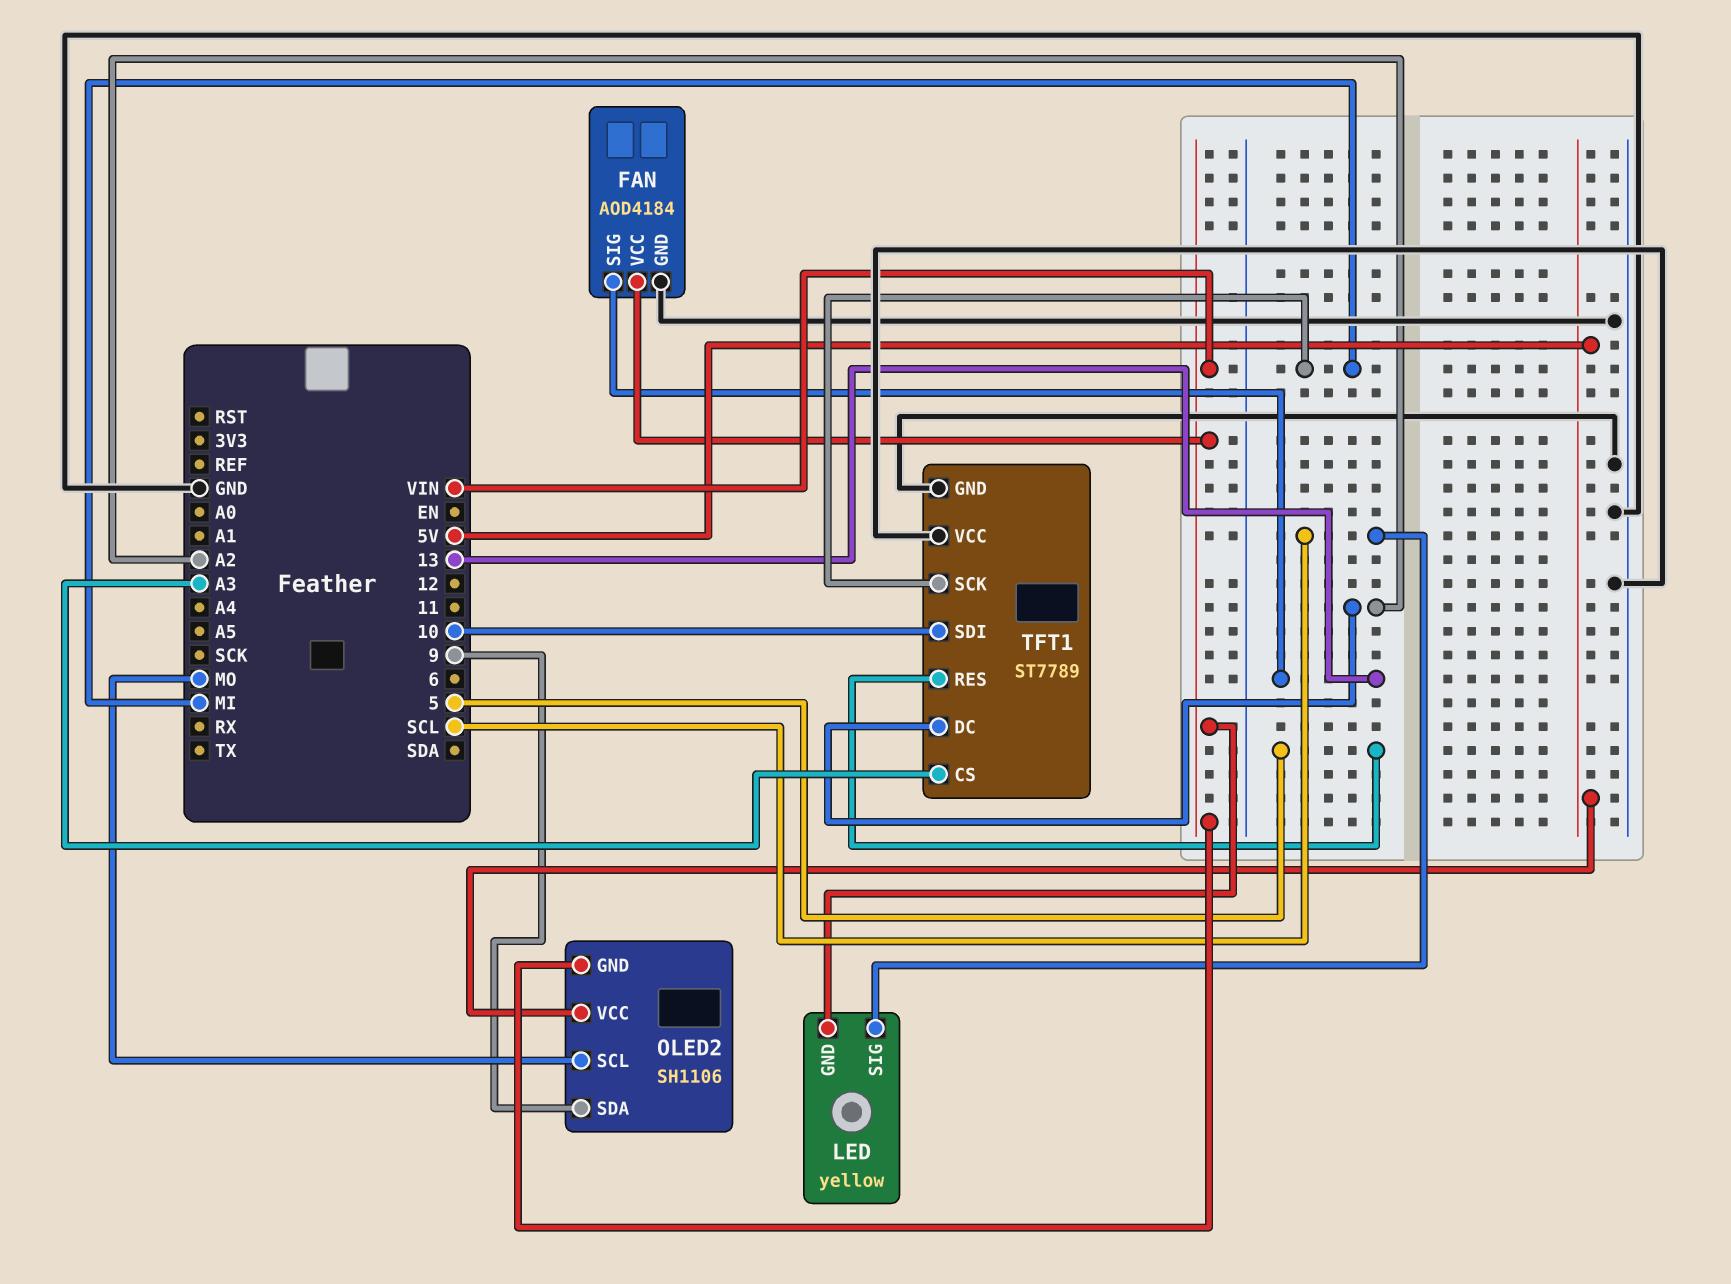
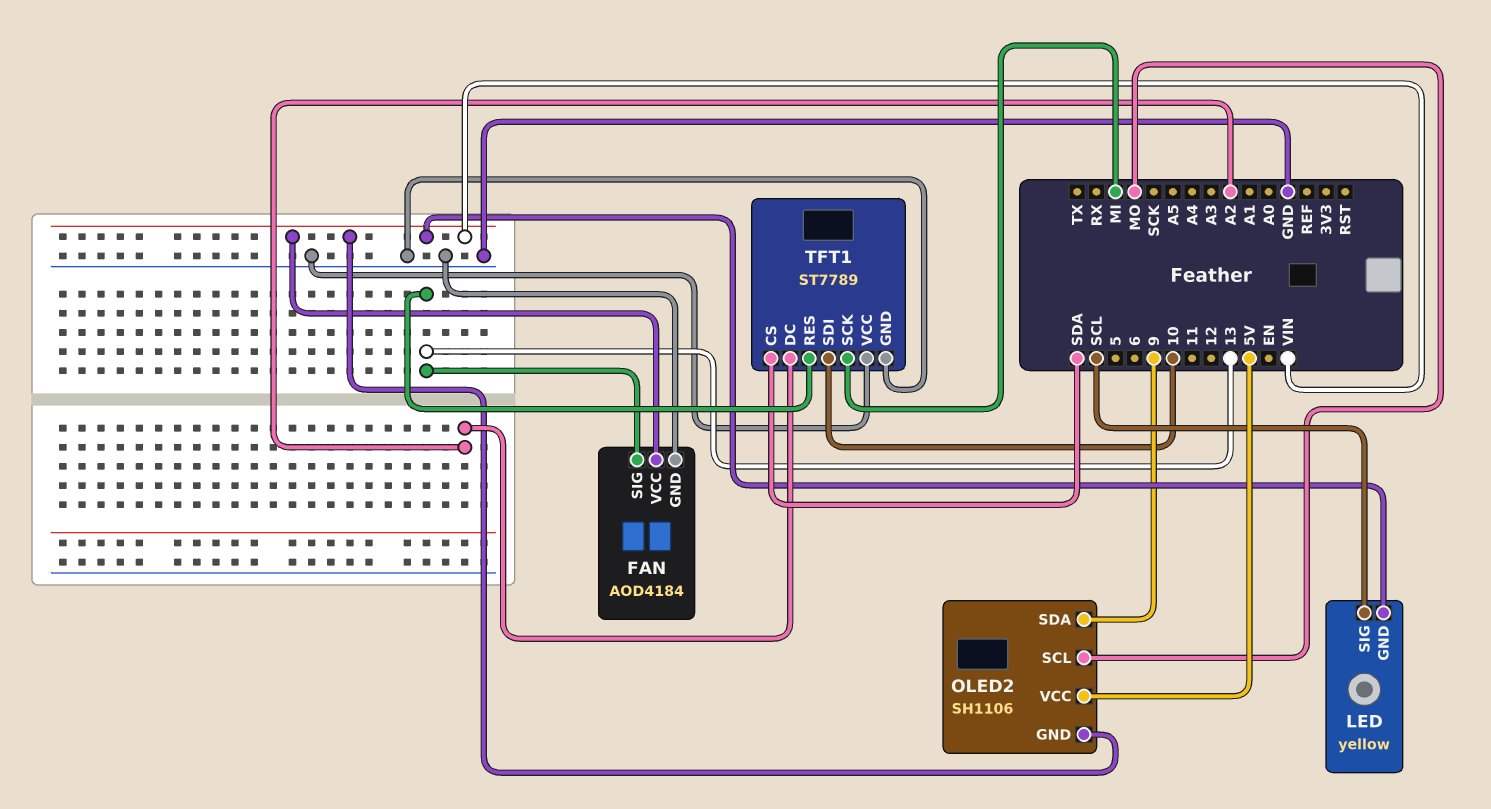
TFT1 pin CS: A3 -> SDA
TFT1 pin RES: 5 -> 13

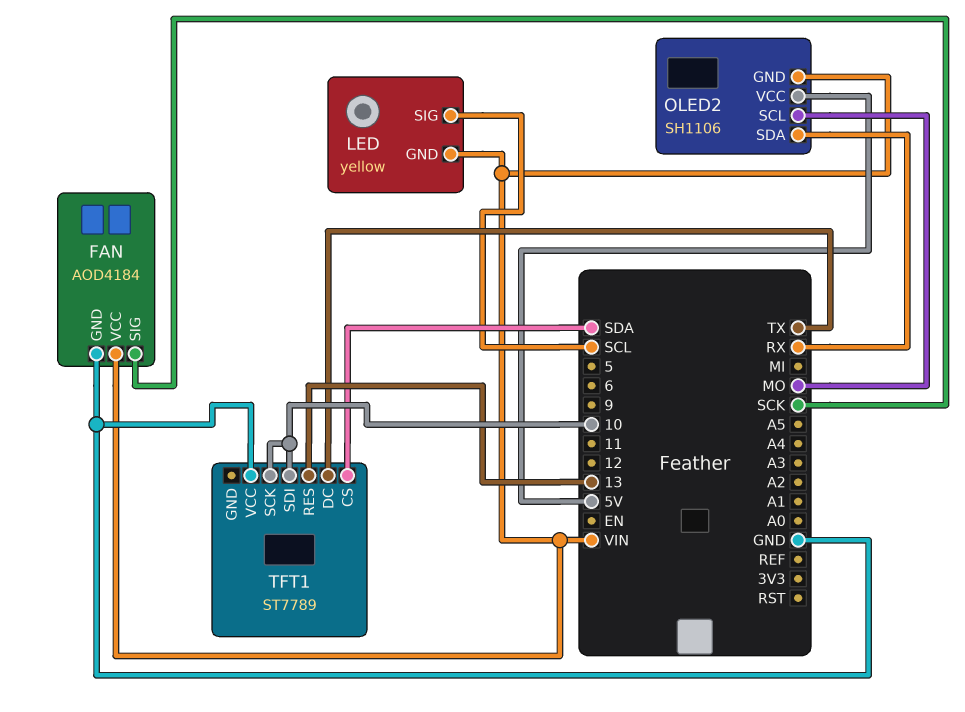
FAN pin SIG: 13 -> SCK
OLED2 pin SDA: 9 -> RX
TFT1 pin DC: A2 -> TX
TFT1 pin GND: GND -> none
TFT1 pin SCK: MI -> 10

